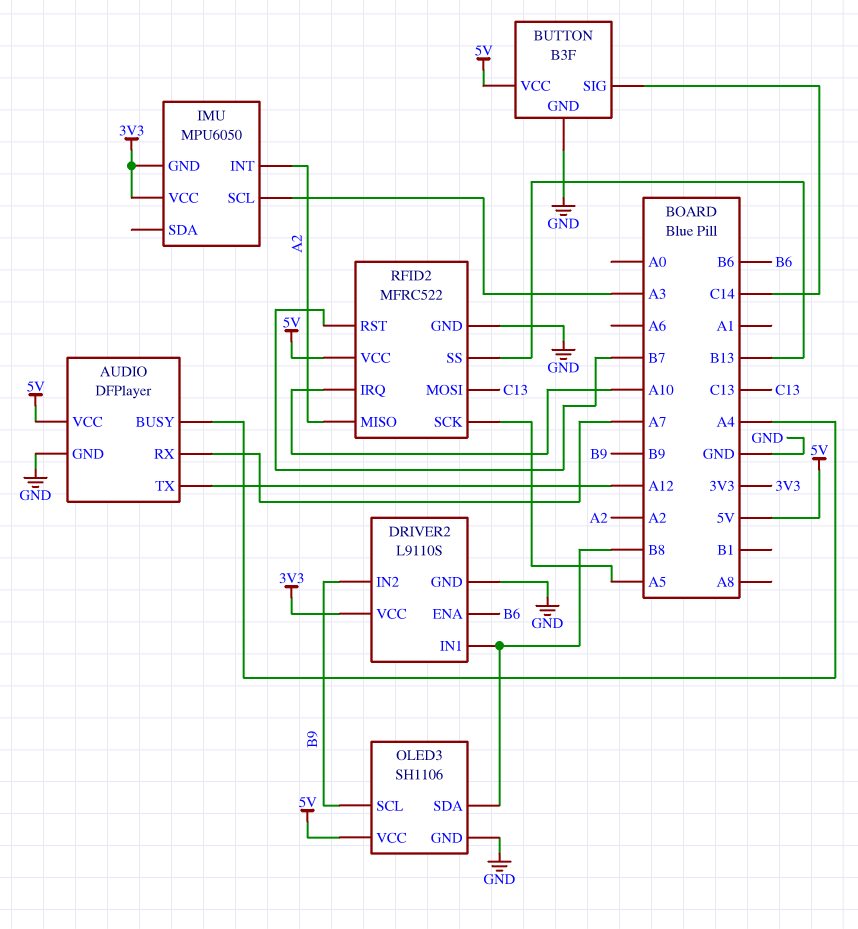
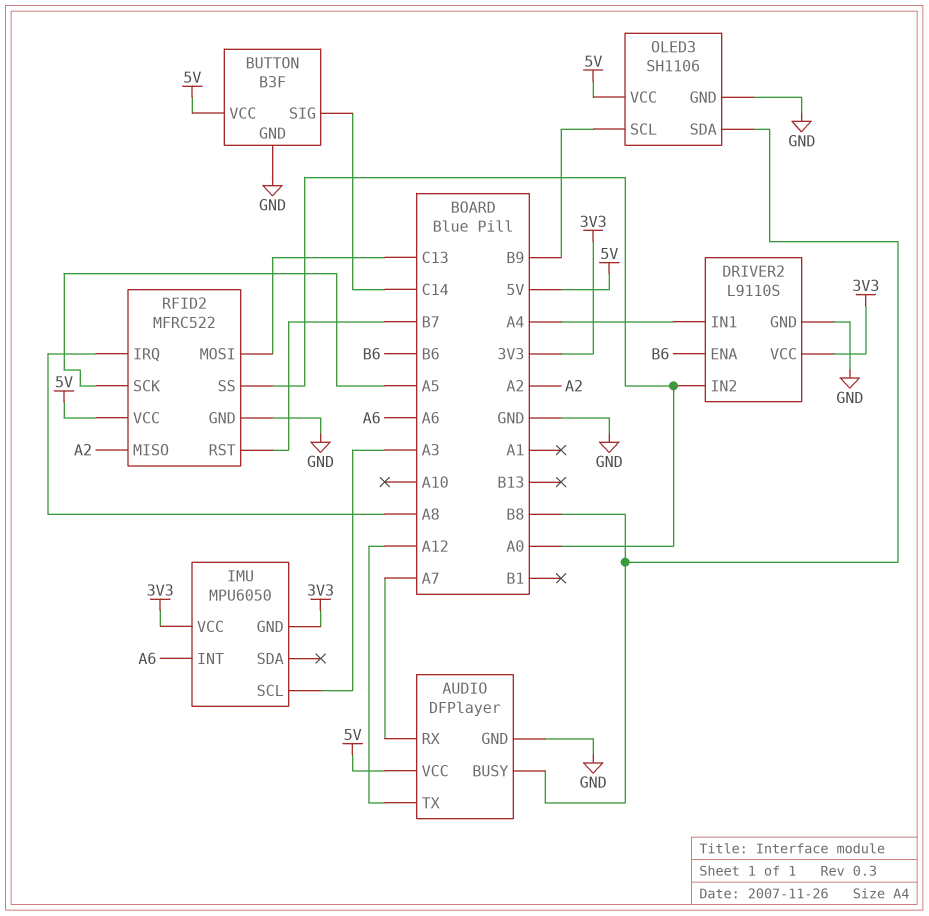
AUDIO pin BUSY: A4 -> B8
DRIVER2 pin IN1: B8 -> A4
DRIVER2 pin IN2: B9 -> A0
IMU pin INT: A2 -> A6
RFID2 pin IRQ: A10 -> A8
RFID2 pin SS: B13 -> A0

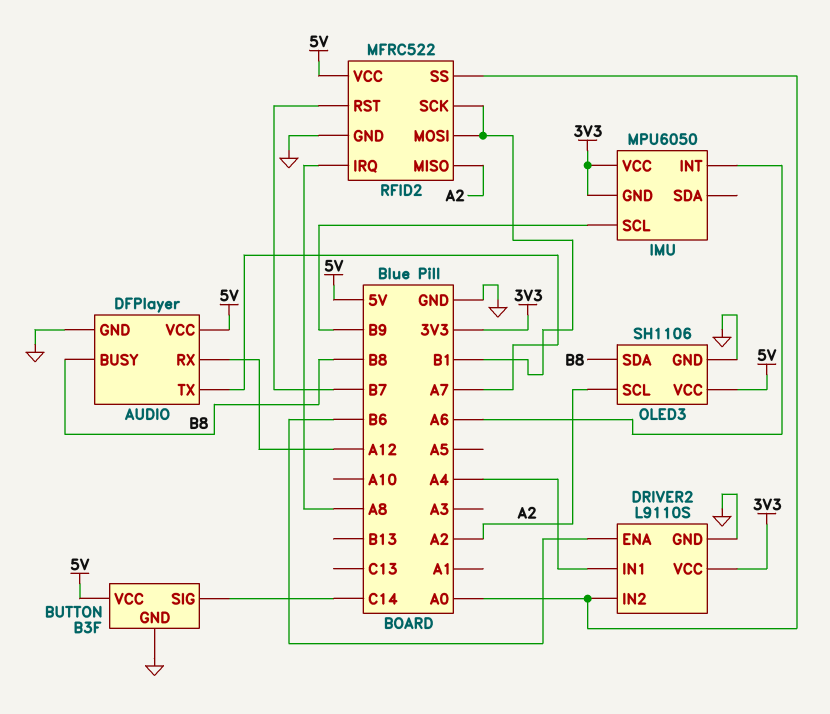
AUDIO pin RX: A7 -> A12
AUDIO pin TX: A12 -> A7
IMU pin SCL: A3 -> B9
OLED3 pin SCL: B9 -> A2
RFID2 pin MOSI: C13 -> B1
RFID2 pin SCK: A5 -> B1

